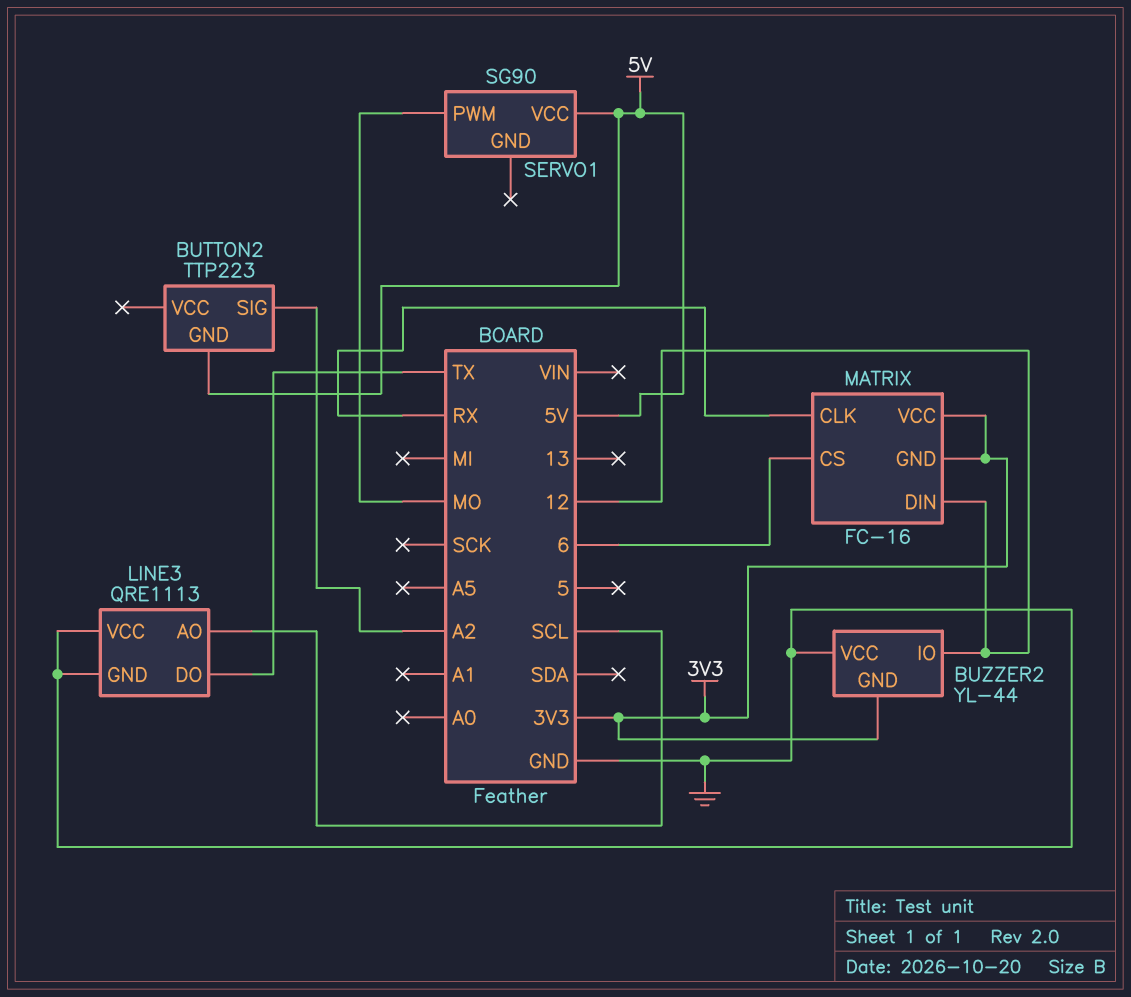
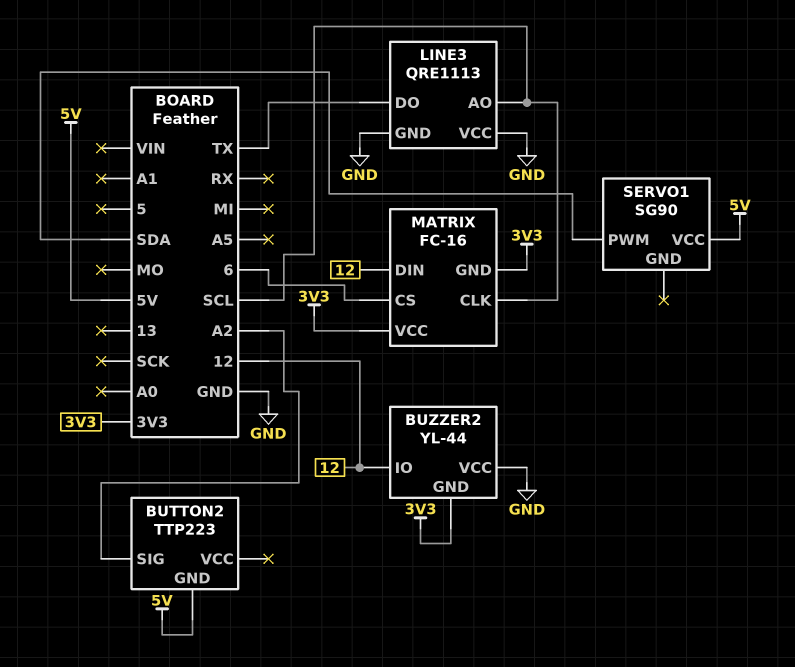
MATRIX pin CLK: RX -> SCL
SERVO1 pin PWM: MO -> SDA

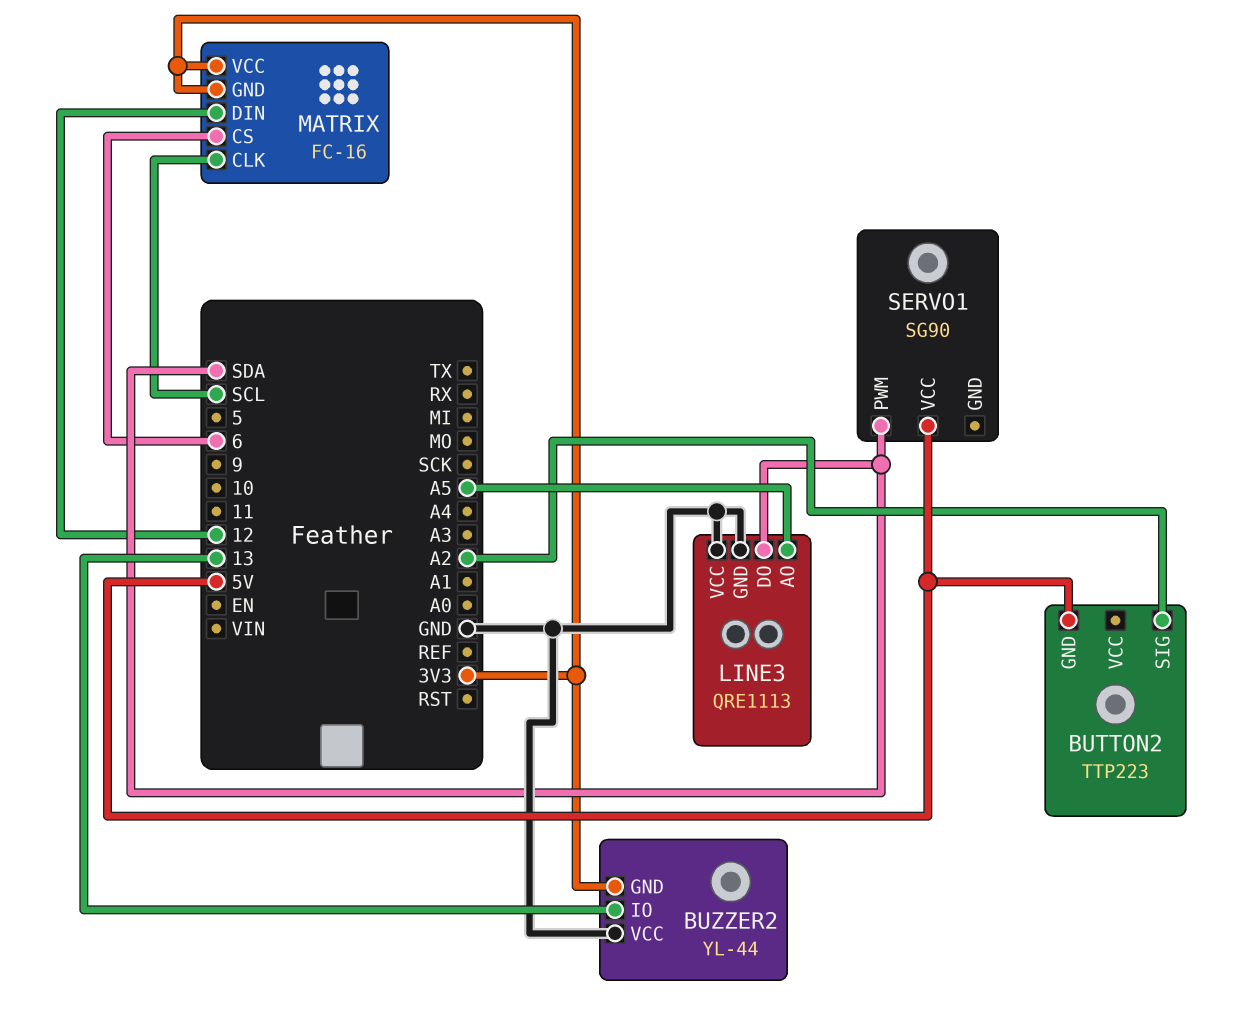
BUZZER2 pin IO: 12 -> 13
LINE3 pin AO: SCL -> A5
LINE3 pin DO: TX -> SDA

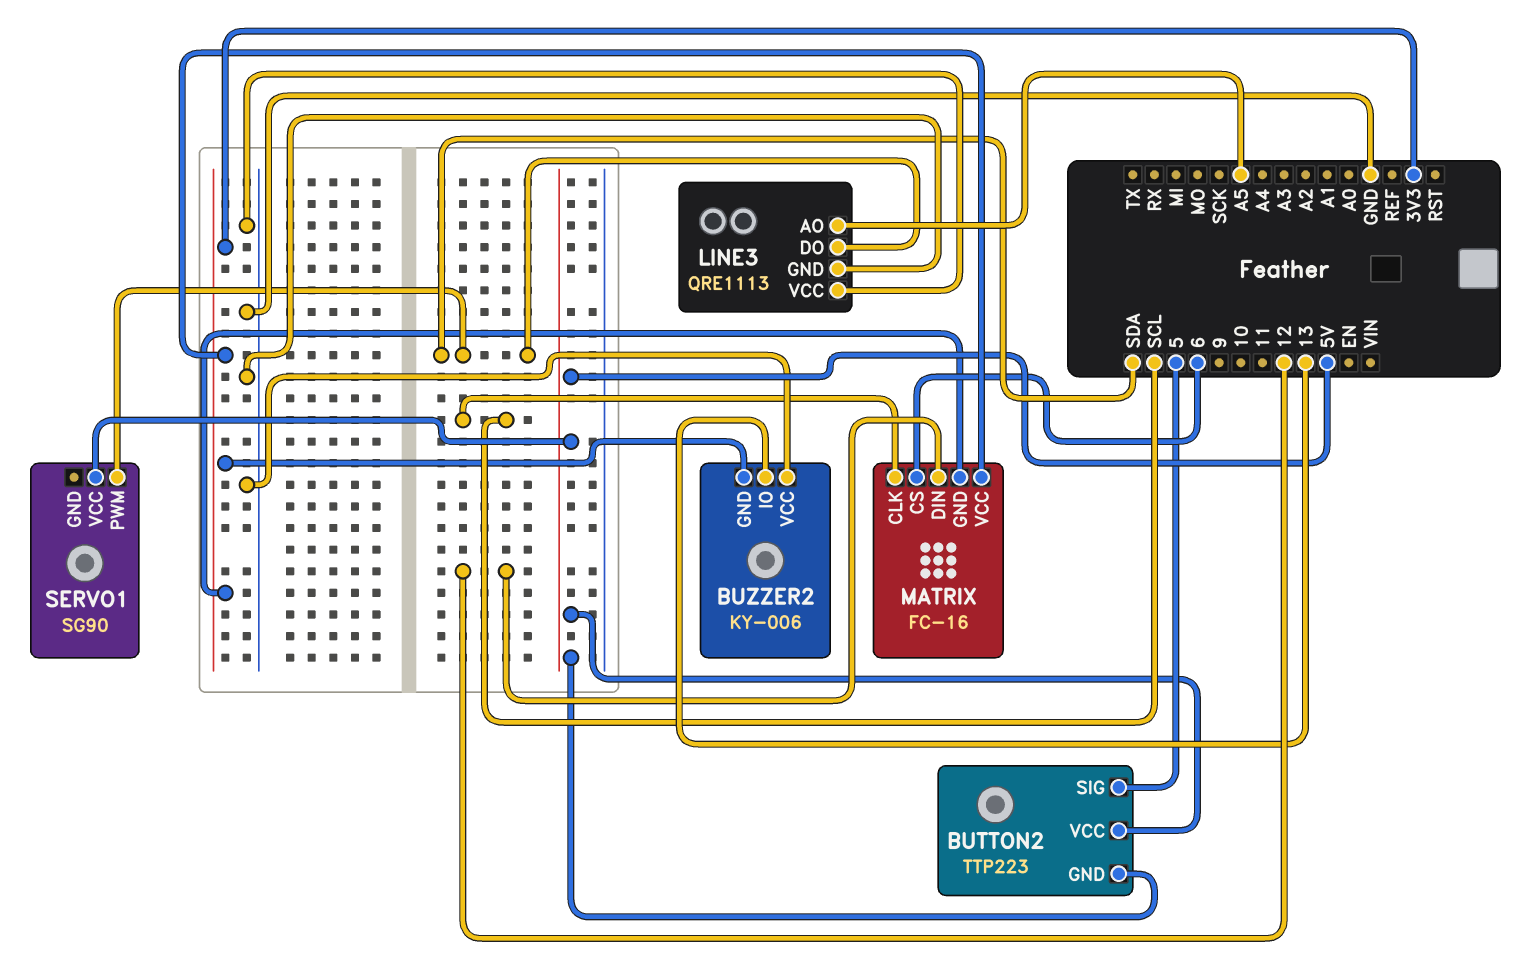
BUTTON2 pin SIG: A2 -> 5
BUTTON2 pin VCC: none -> 5V
BUZZER2: YL-44 -> KY-006

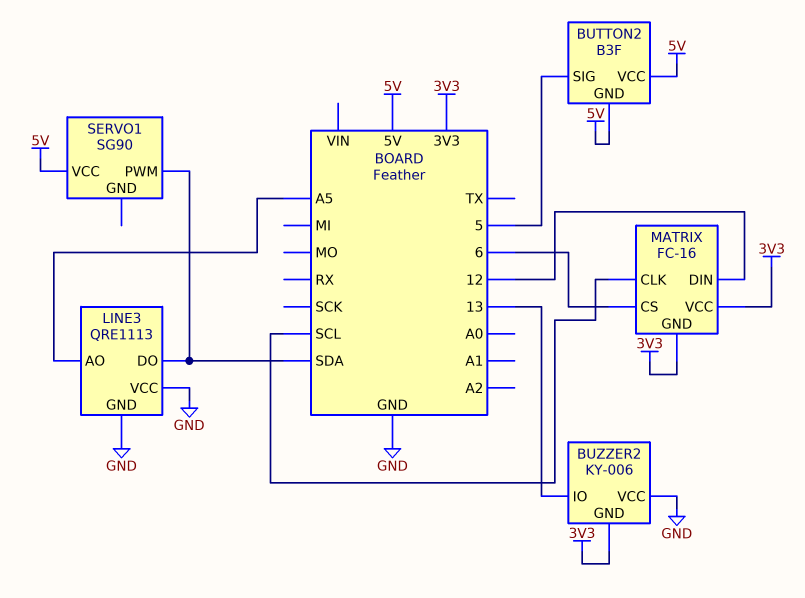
BUTTON2: TTP223 -> B3F

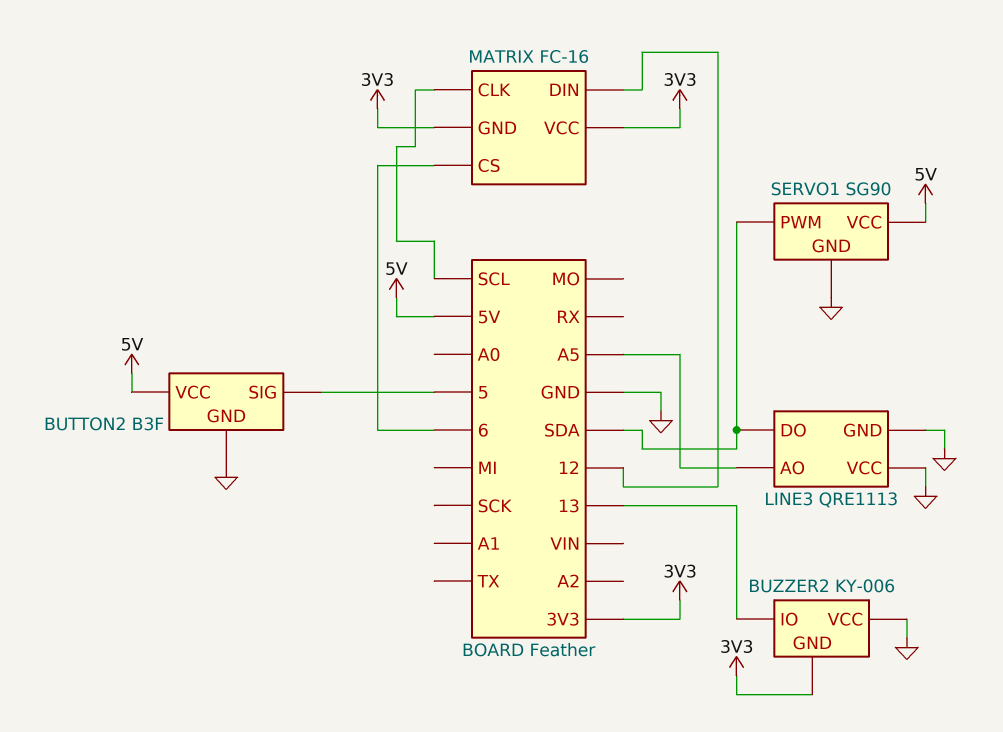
BUTTON2 pin GND: 5V -> GND
SERVO1 pin GND: none -> GND

